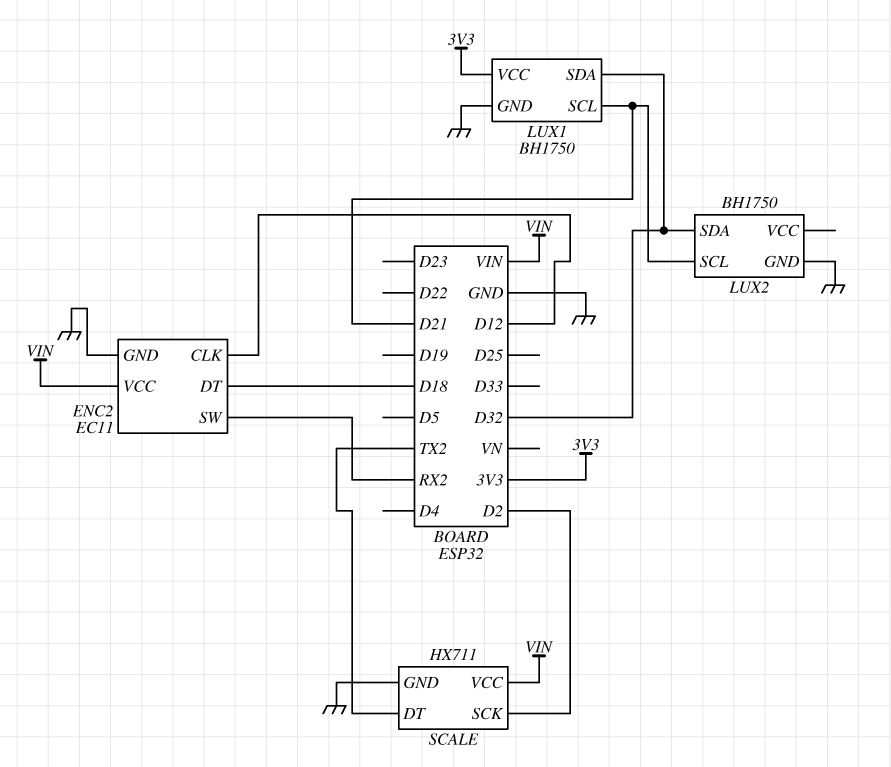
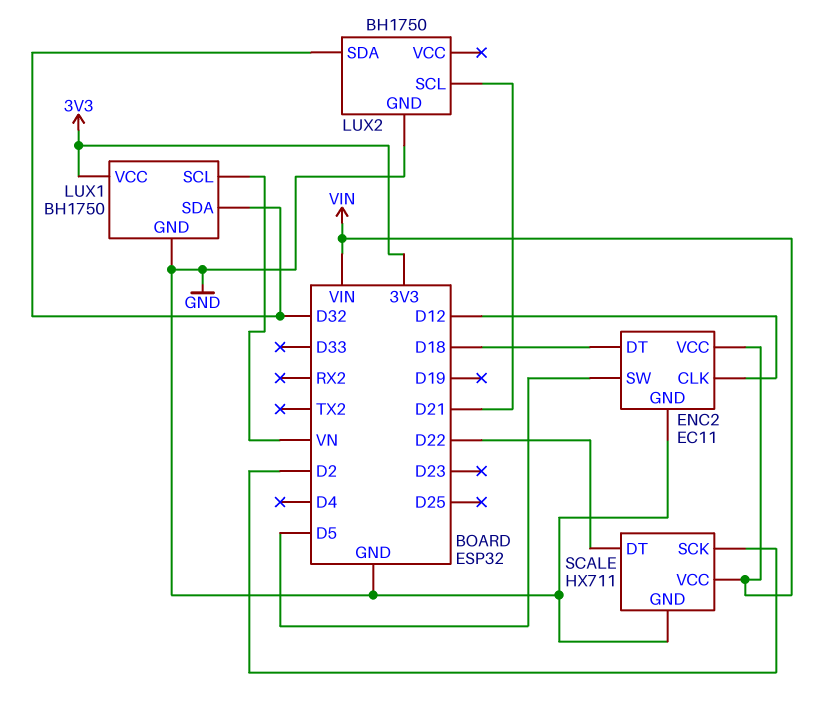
ENC2 pin SW: RX2 -> D5
LUX1 pin SCL: D21 -> VN
SCALE pin DT: TX2 -> D22

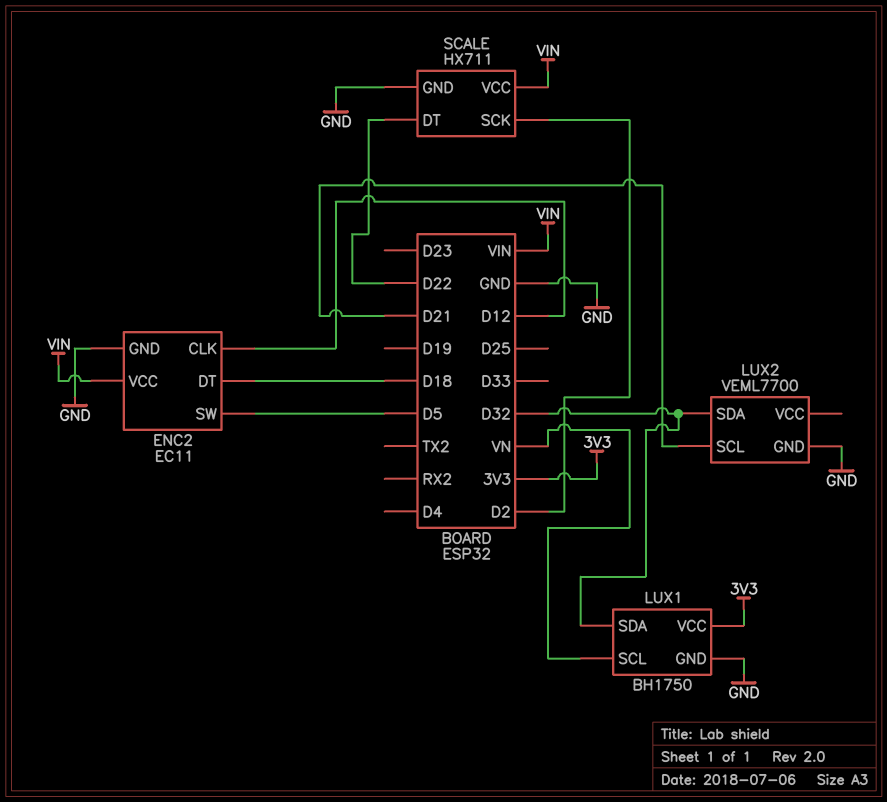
LUX2: BH1750 -> VEML7700

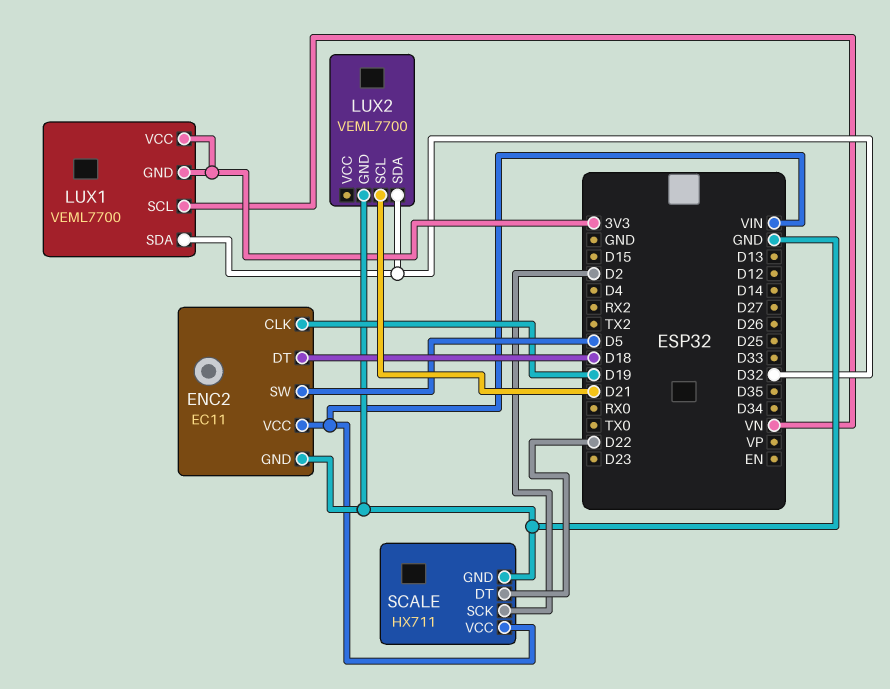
ENC2 pin CLK: D12 -> D19
LUX1: BH1750 -> VEML7700
LUX1 pin GND: GND -> 3V3

